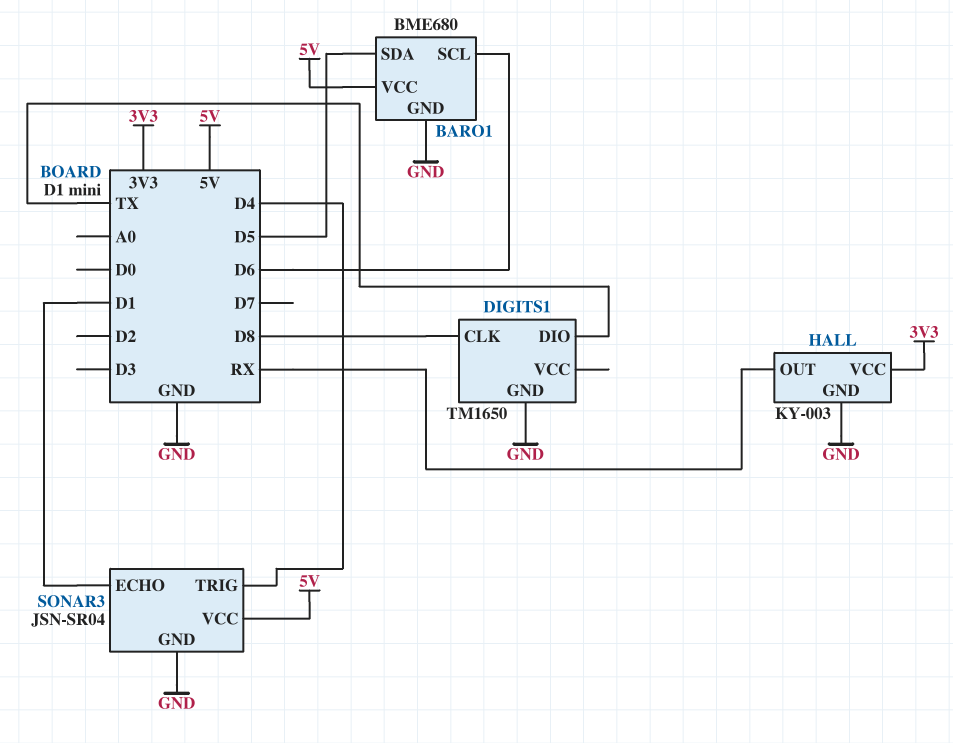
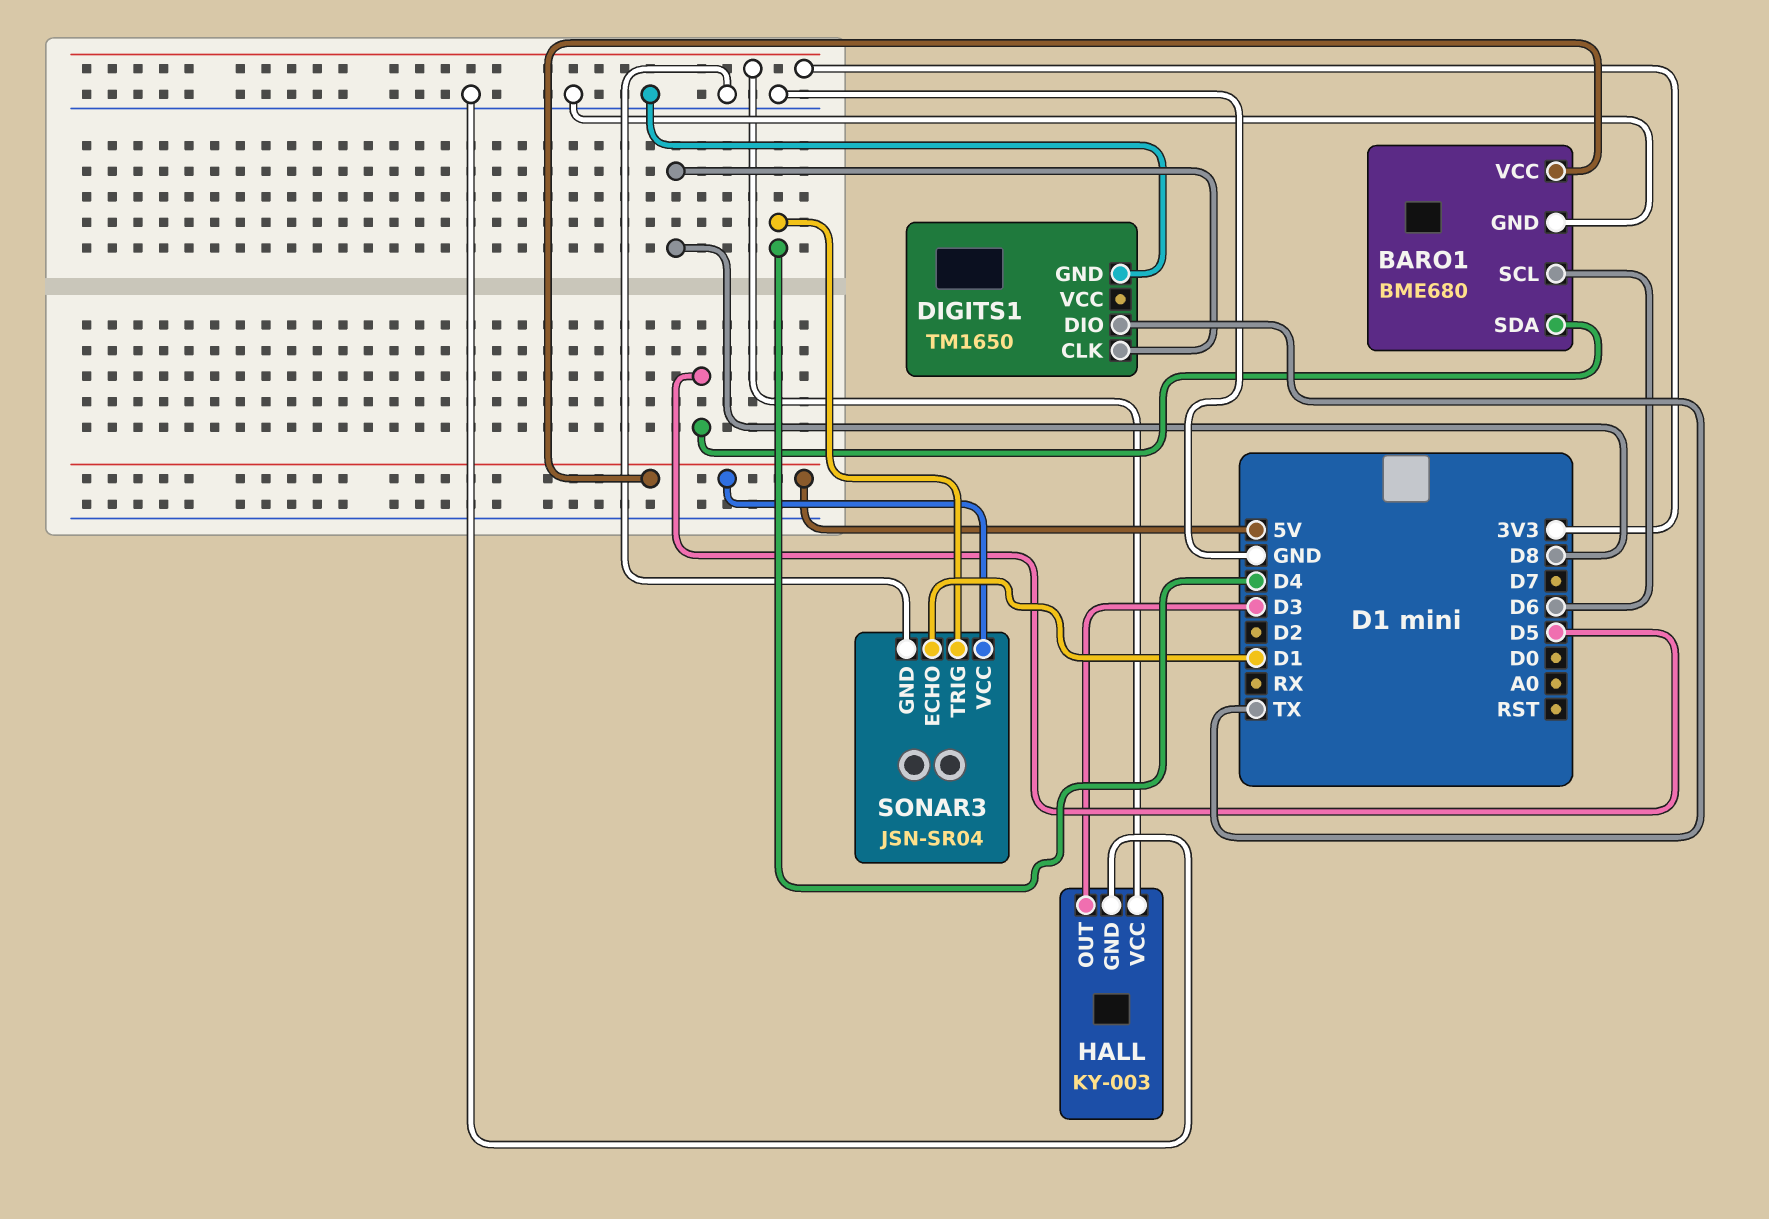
HALL pin OUT: RX -> D3

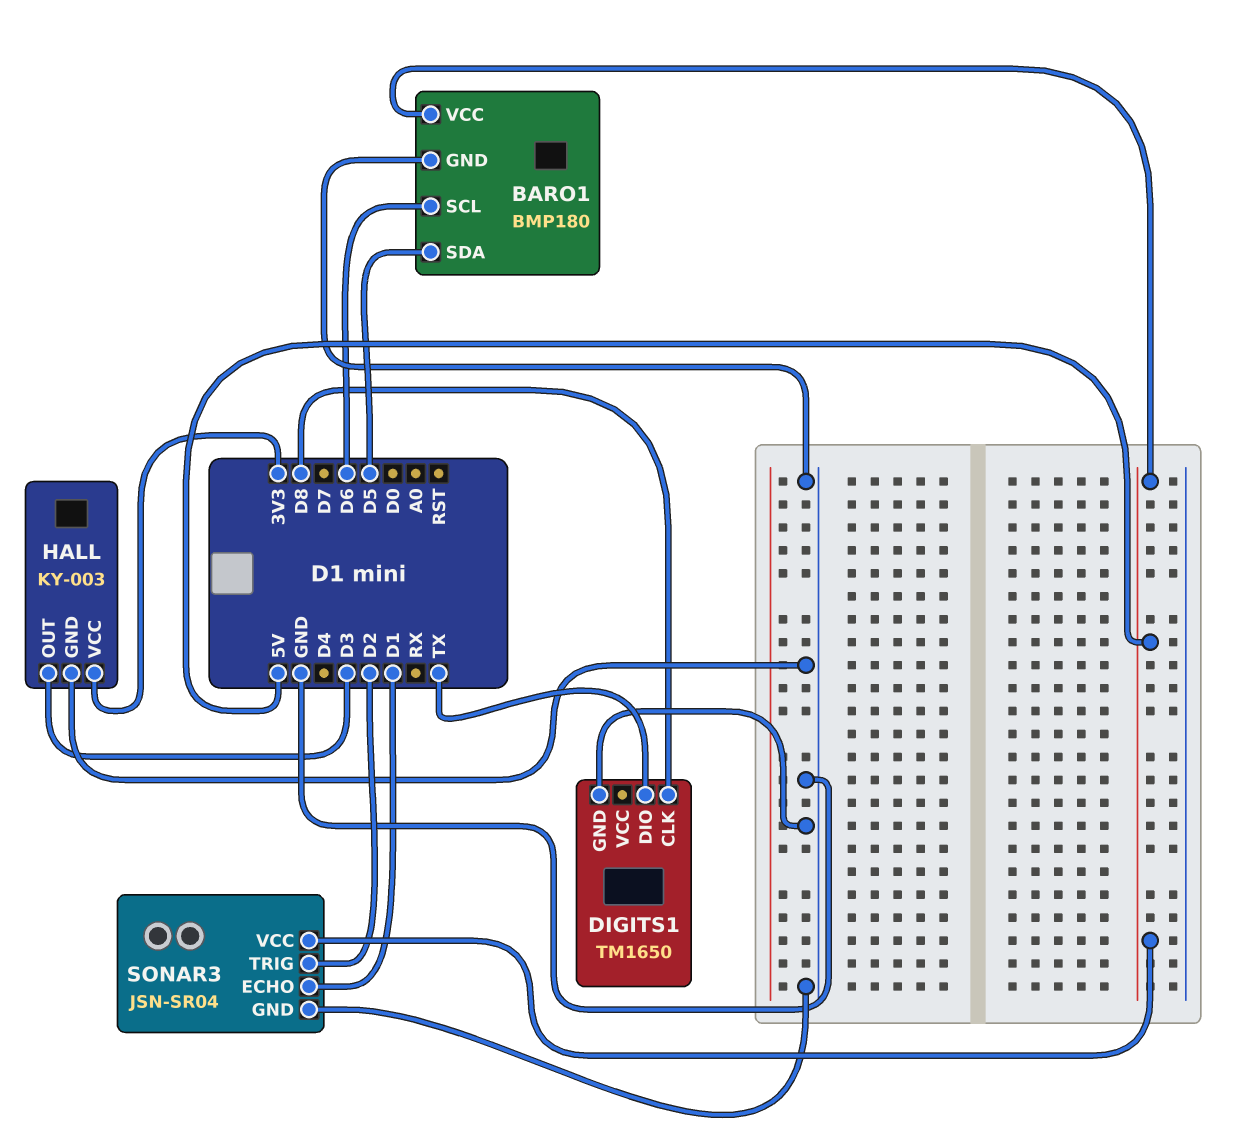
BARO1: BME680 -> BMP180
SONAR3 pin TRIG: D4 -> D2

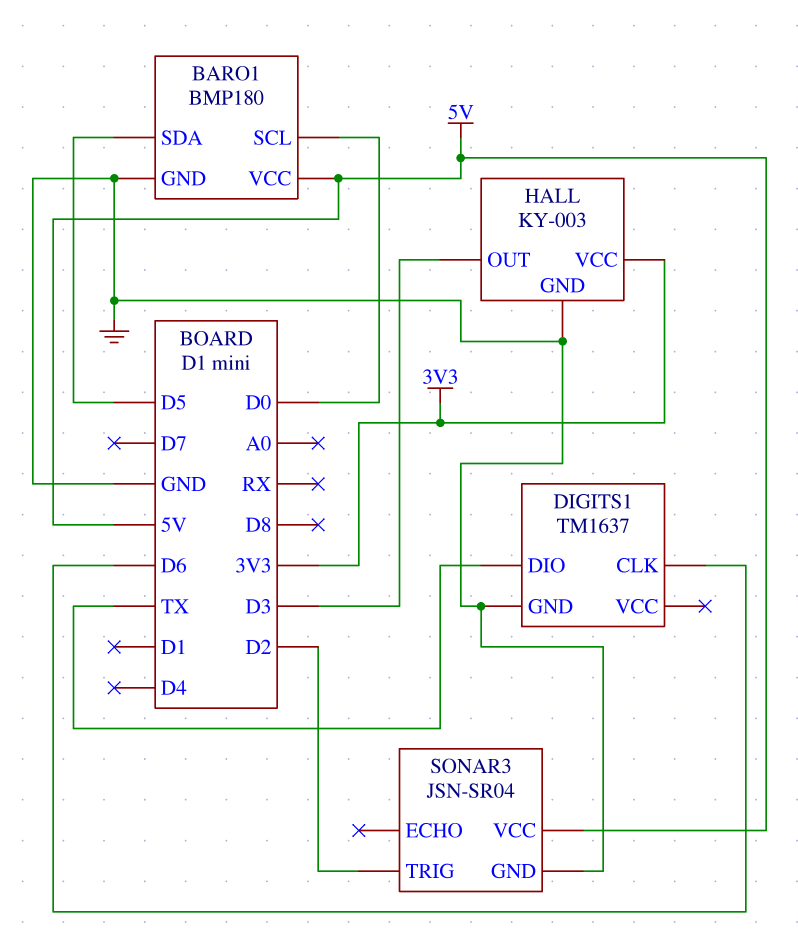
BARO1 pin SCL: D6 -> D0
DIGITS1: TM1650 -> TM1637
DIGITS1 pin CLK: D8 -> D6
SONAR3 pin ECHO: D1 -> none

